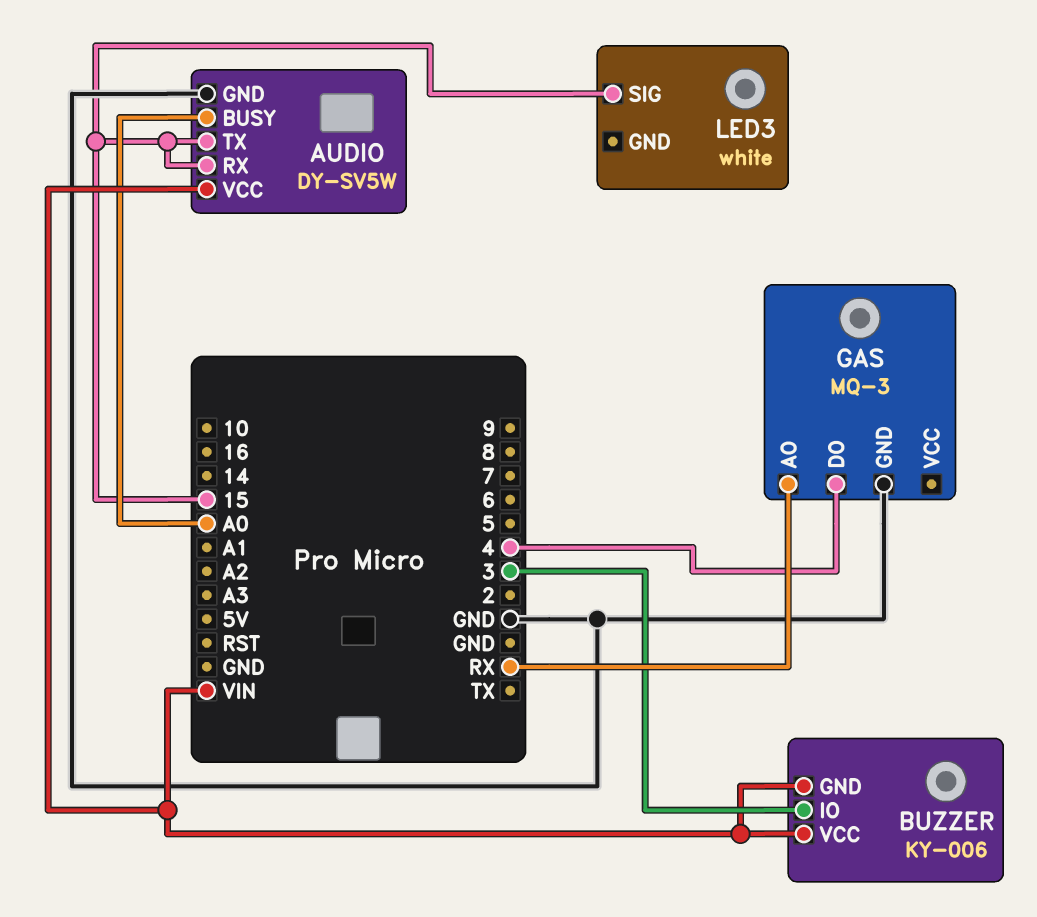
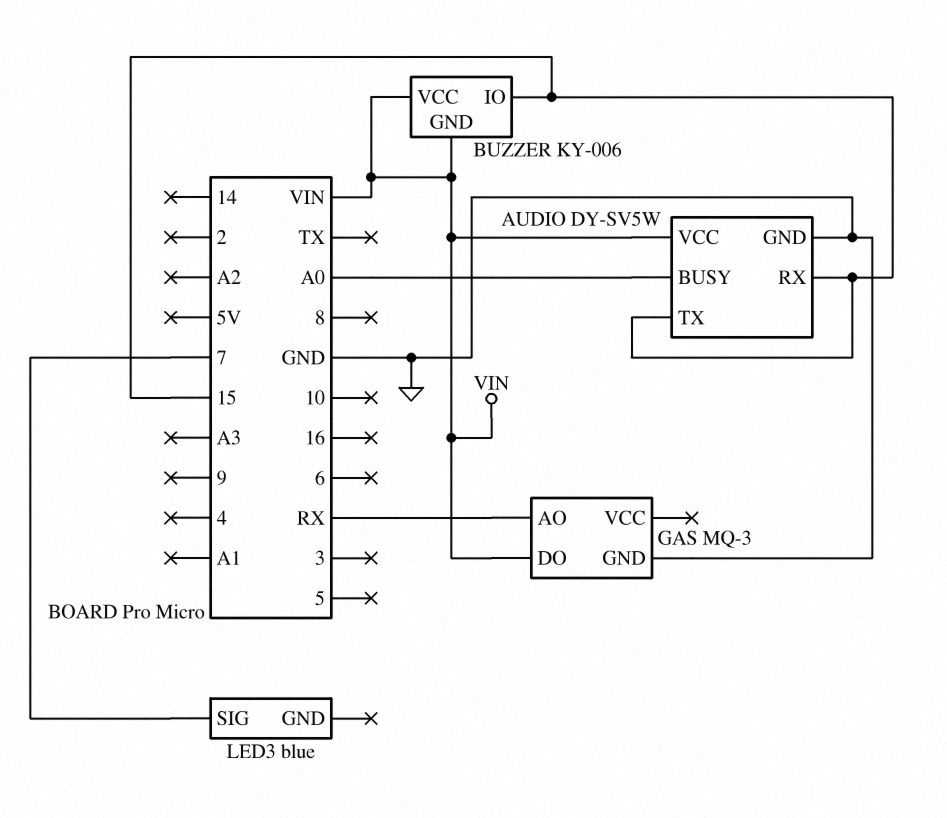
BUZZER pin IO: 3 -> 15
GAS pin DO: 4 -> VIN
LED3: white -> blue
LED3 pin SIG: 15 -> 7

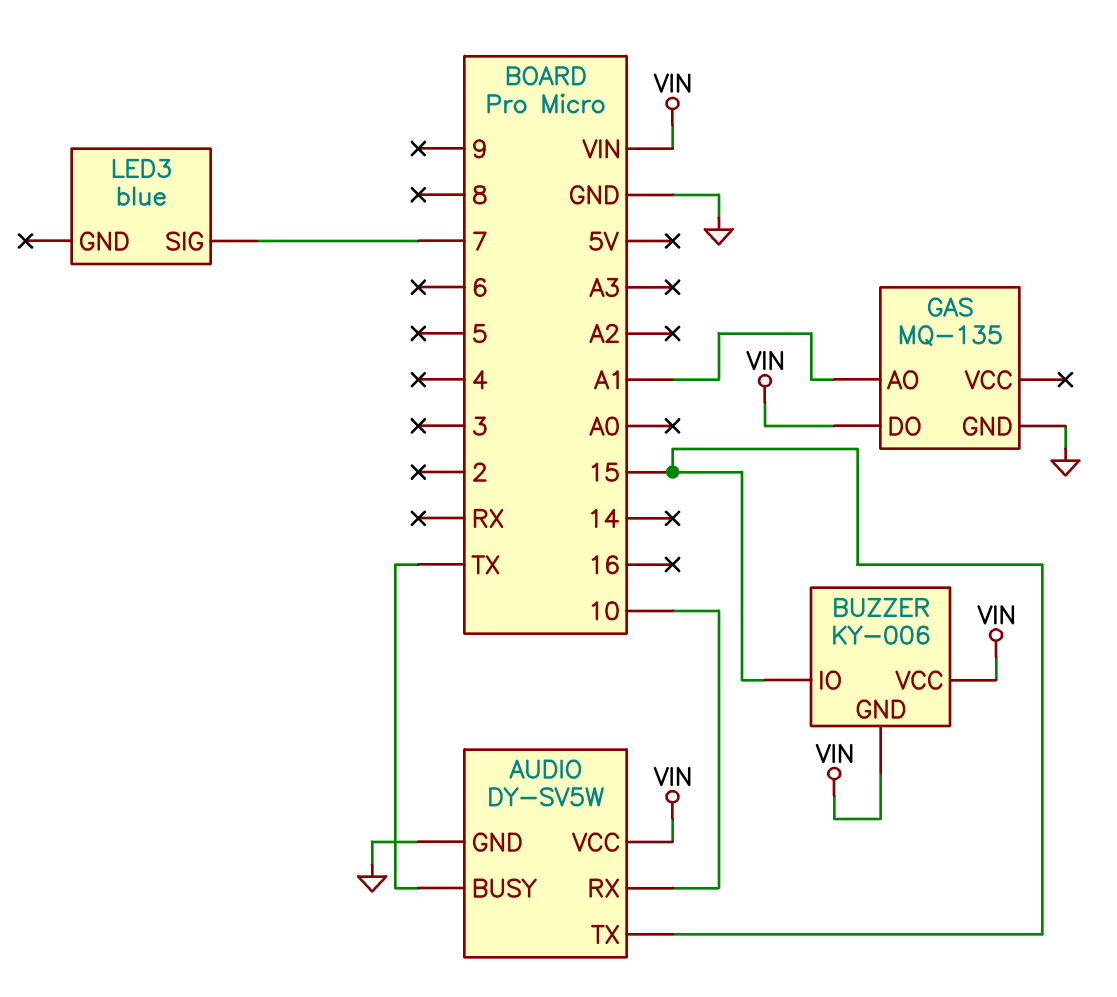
AUDIO pin BUSY: A0 -> TX
AUDIO pin RX: 15 -> 10
GAS: MQ-3 -> MQ-135
GAS pin AO: RX -> A1

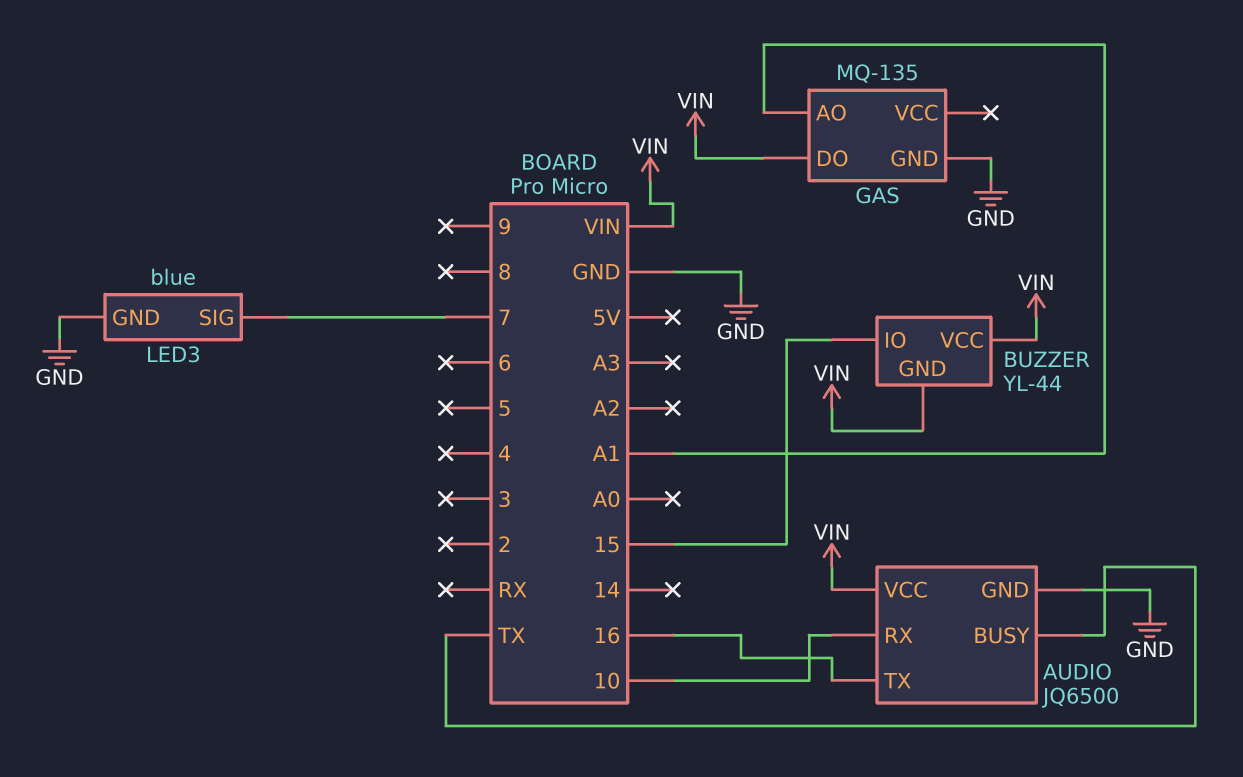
AUDIO: DY-SV5W -> JQ6500
AUDIO pin TX: 15 -> 16
BUZZER: KY-006 -> YL-44
LED3 pin GND: none -> GND

